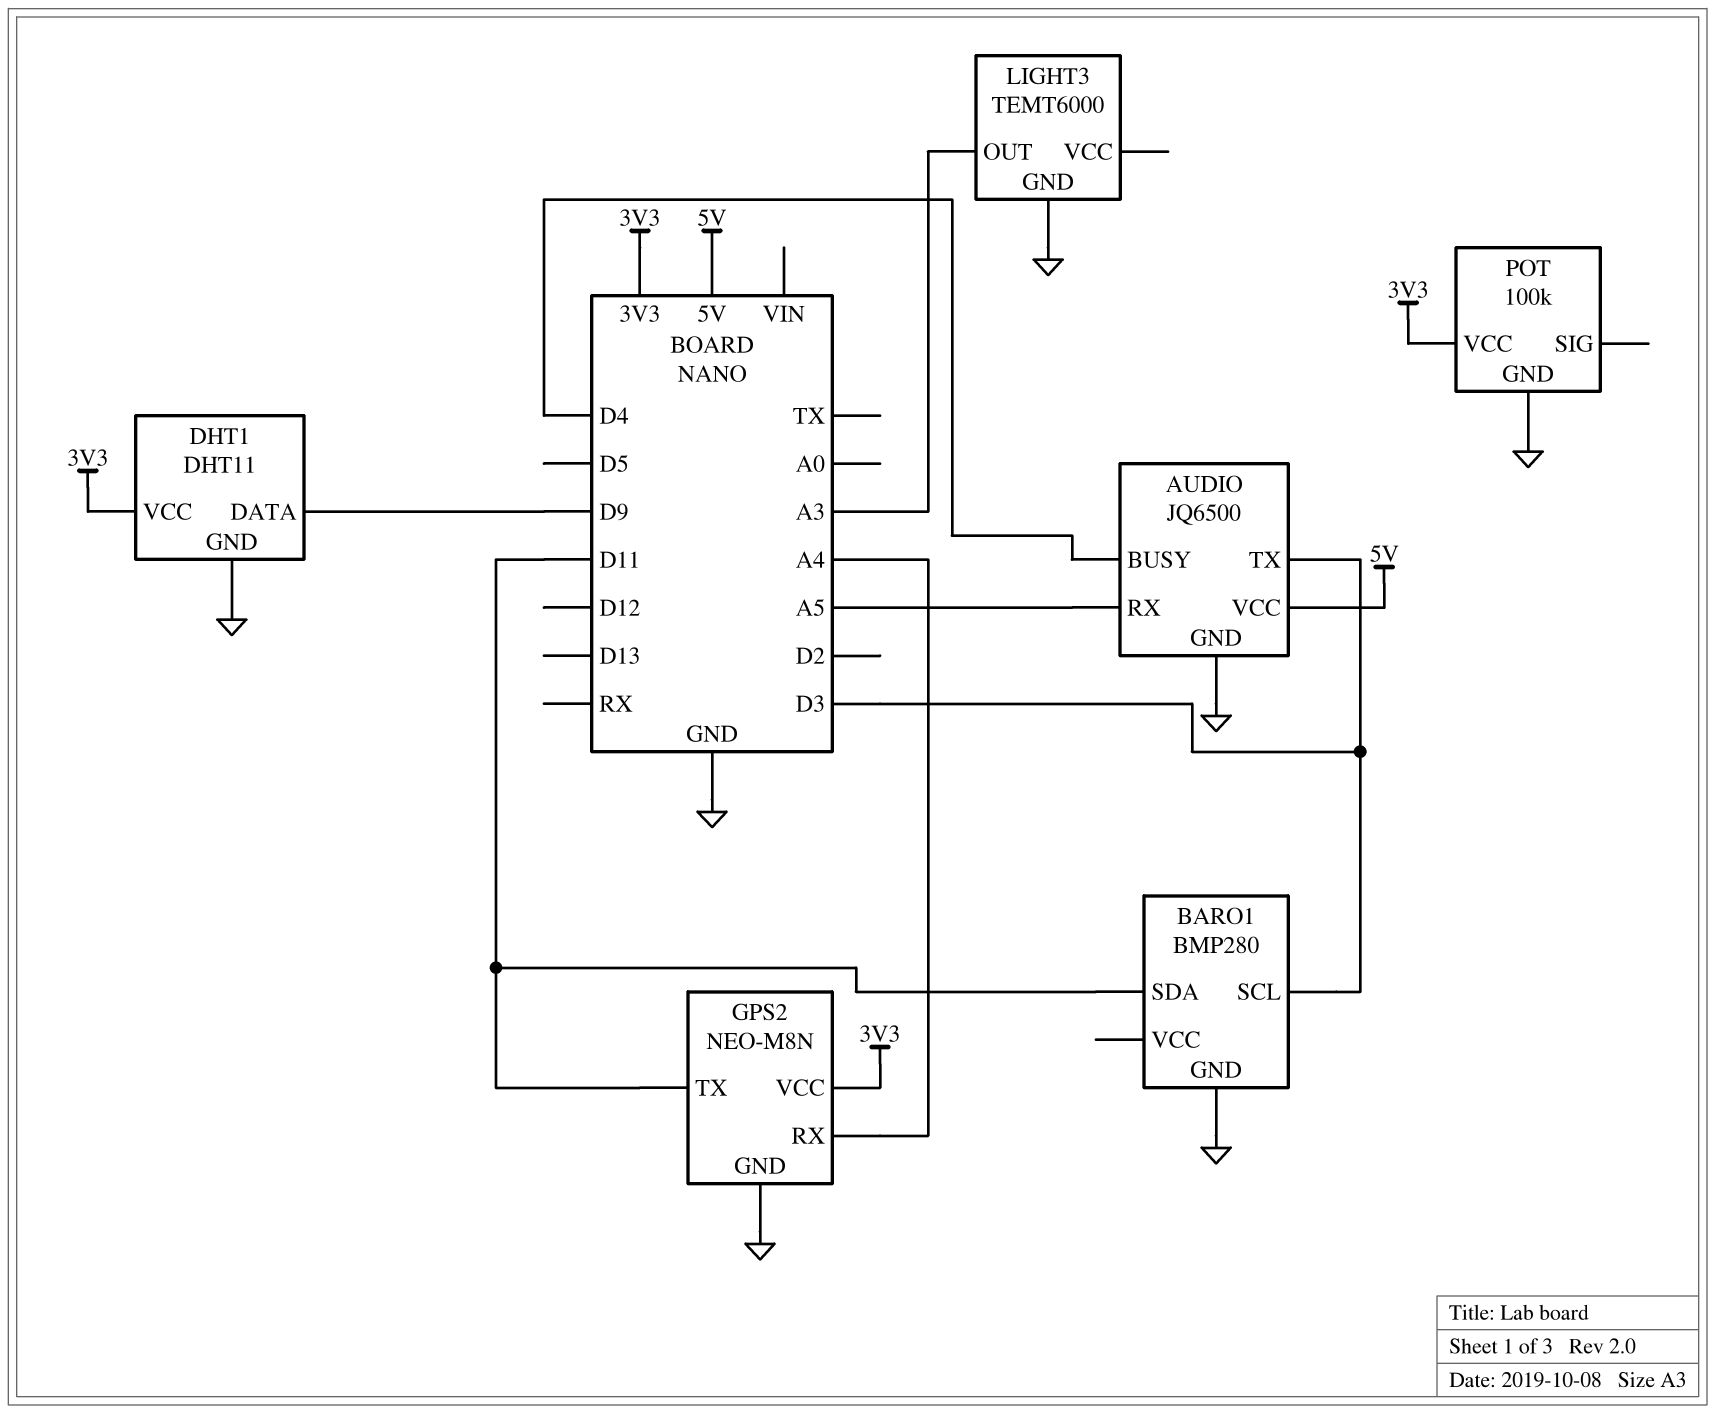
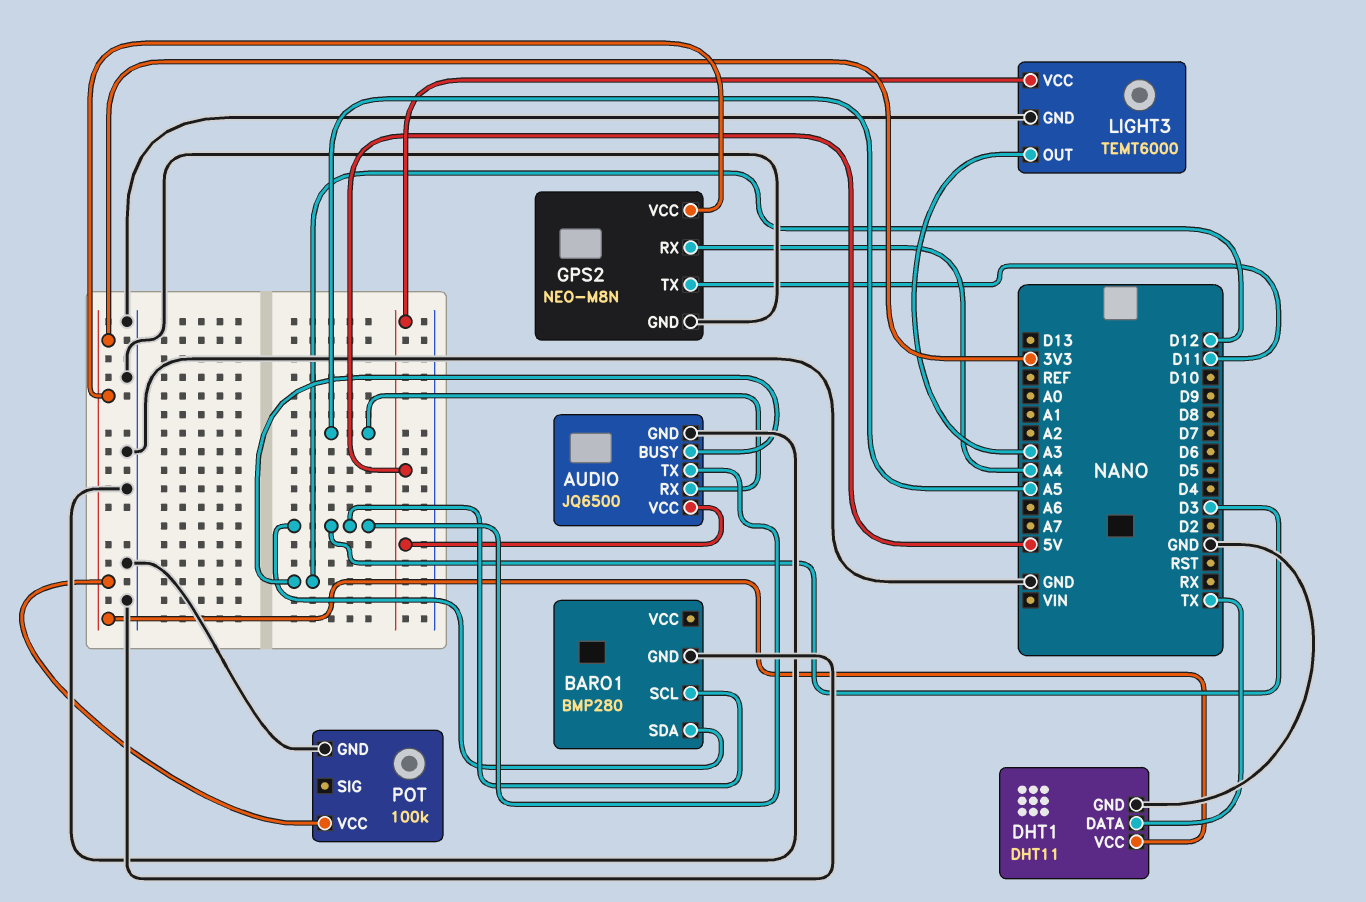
AUDIO pin BUSY: D4 -> D12
BARO1 pin SDA: D11 -> D3
DHT1 pin DATA: D9 -> TX
LIGHT3 pin VCC: none -> 5V

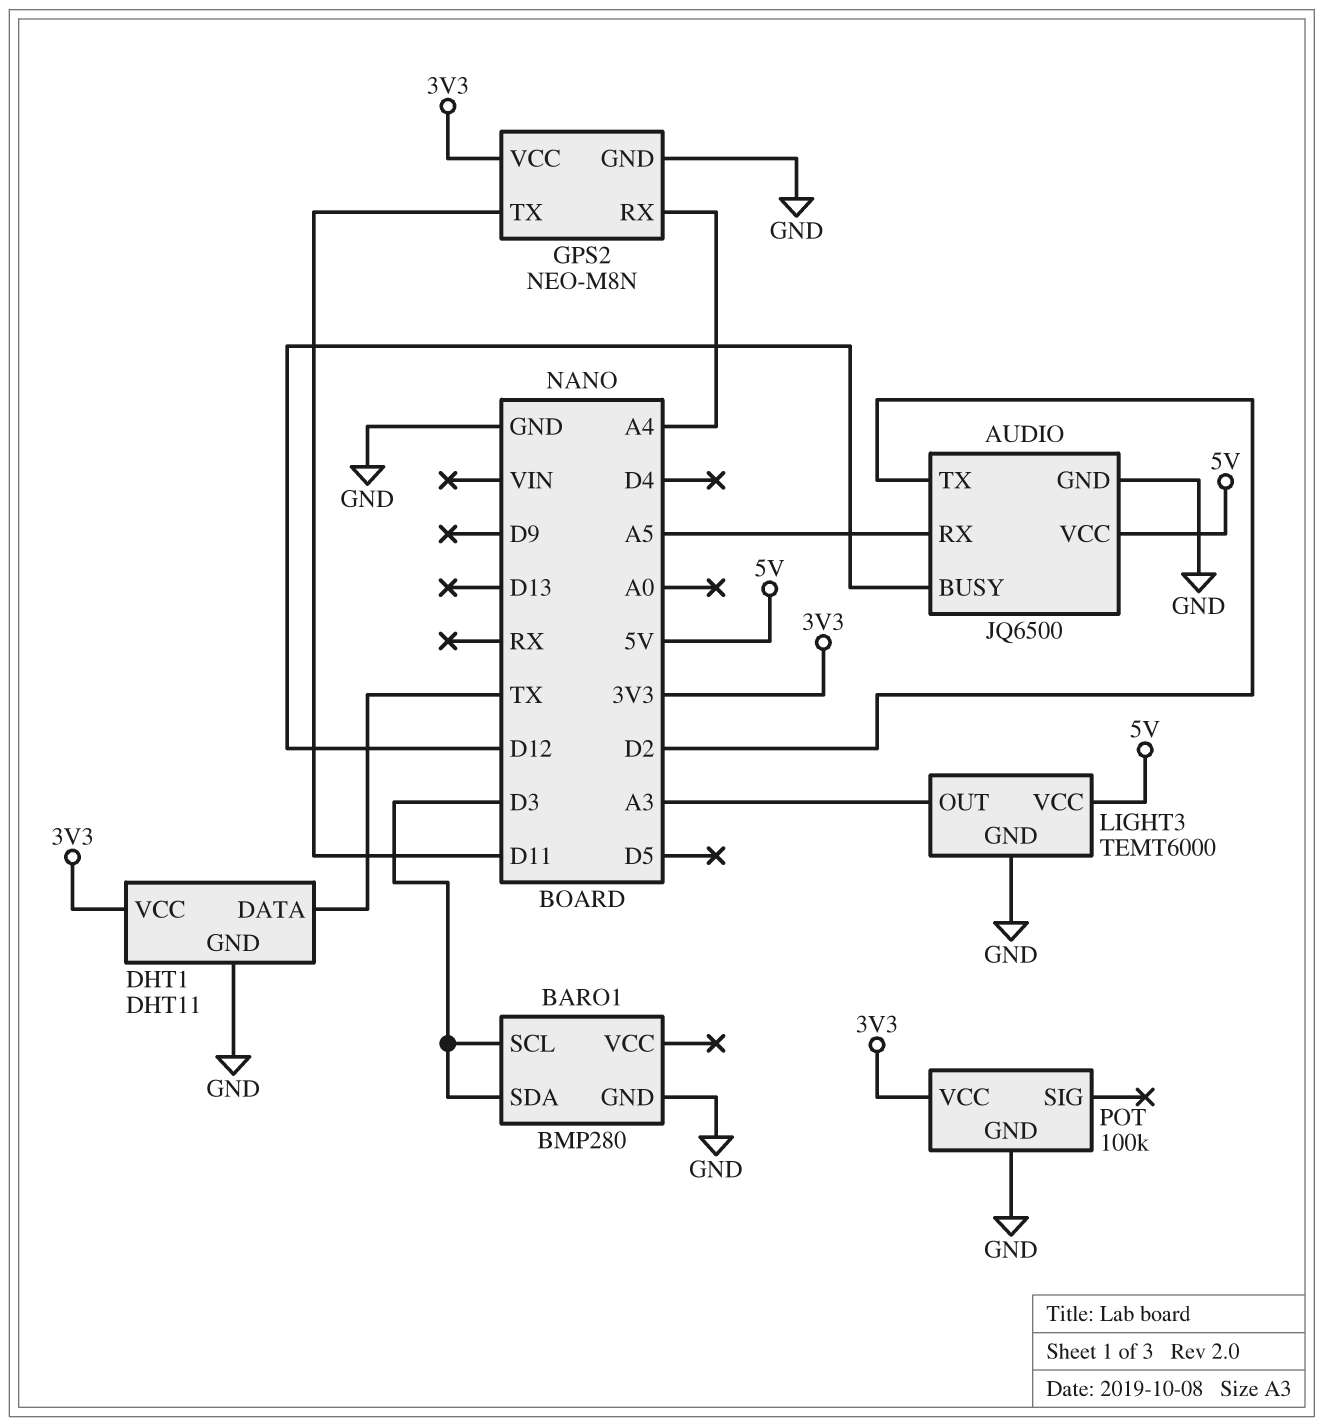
AUDIO pin TX: D3 -> D2

